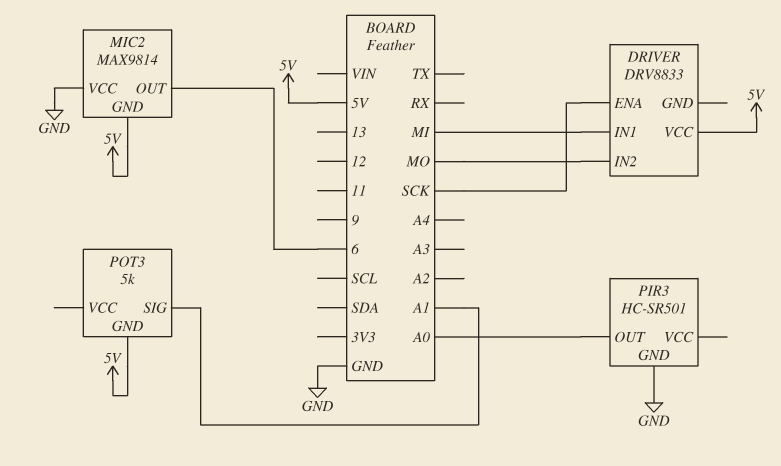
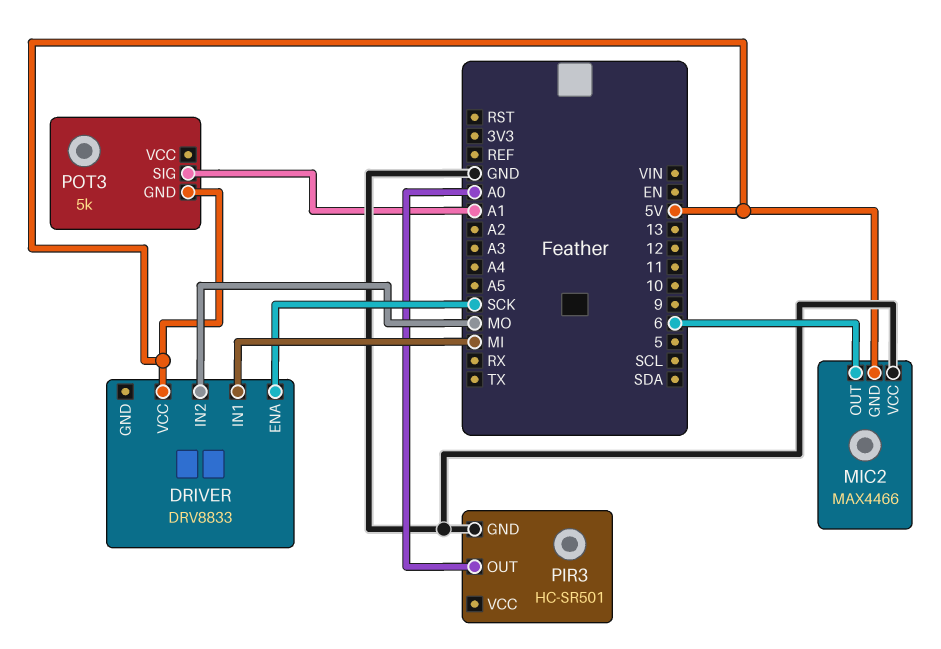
MIC2: MAX9814 -> MAX4466

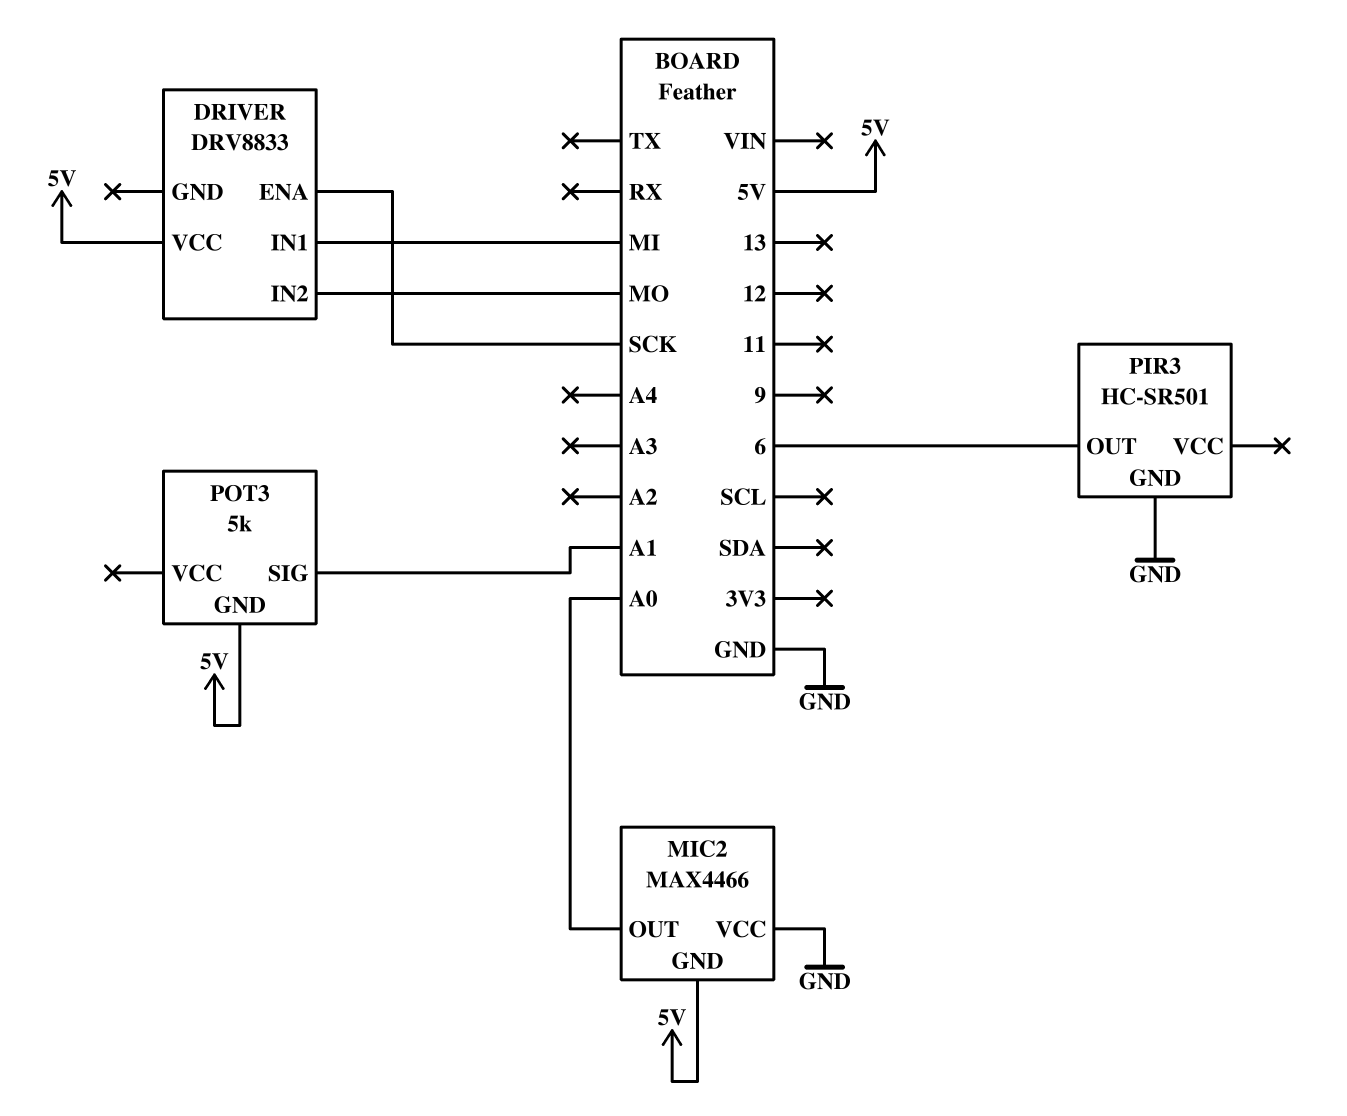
MIC2 pin OUT: 6 -> A0
PIR3 pin OUT: A0 -> 6

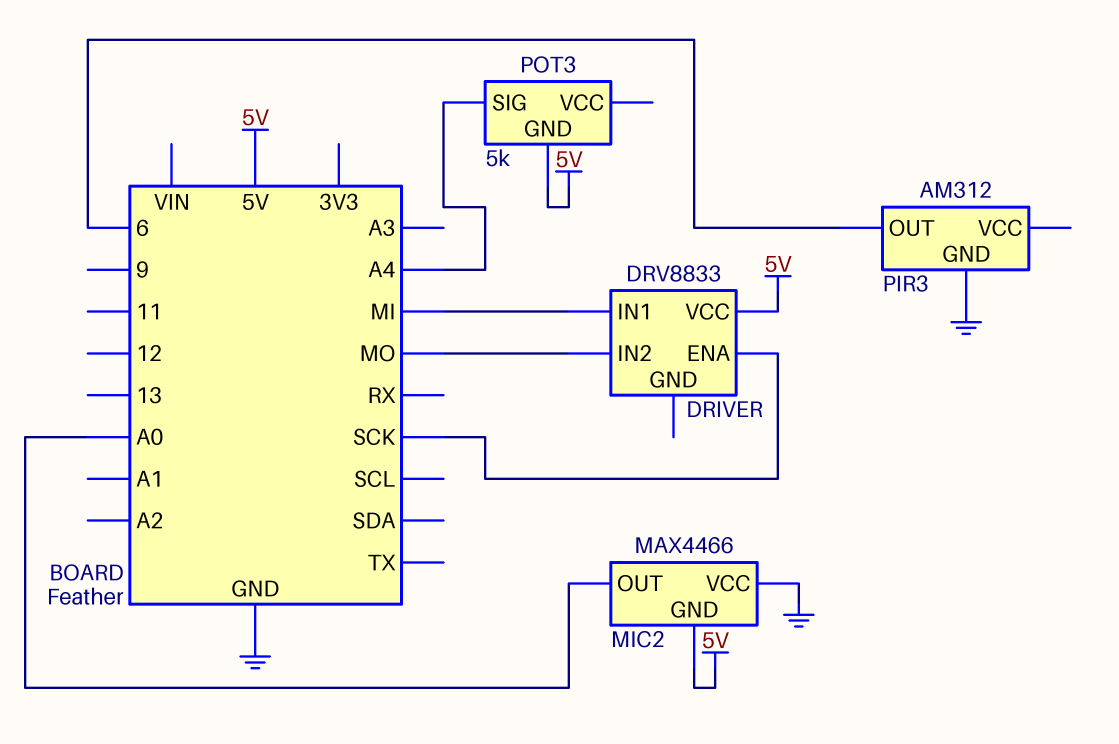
PIR3: HC-SR501 -> AM312
POT3 pin SIG: A1 -> A4

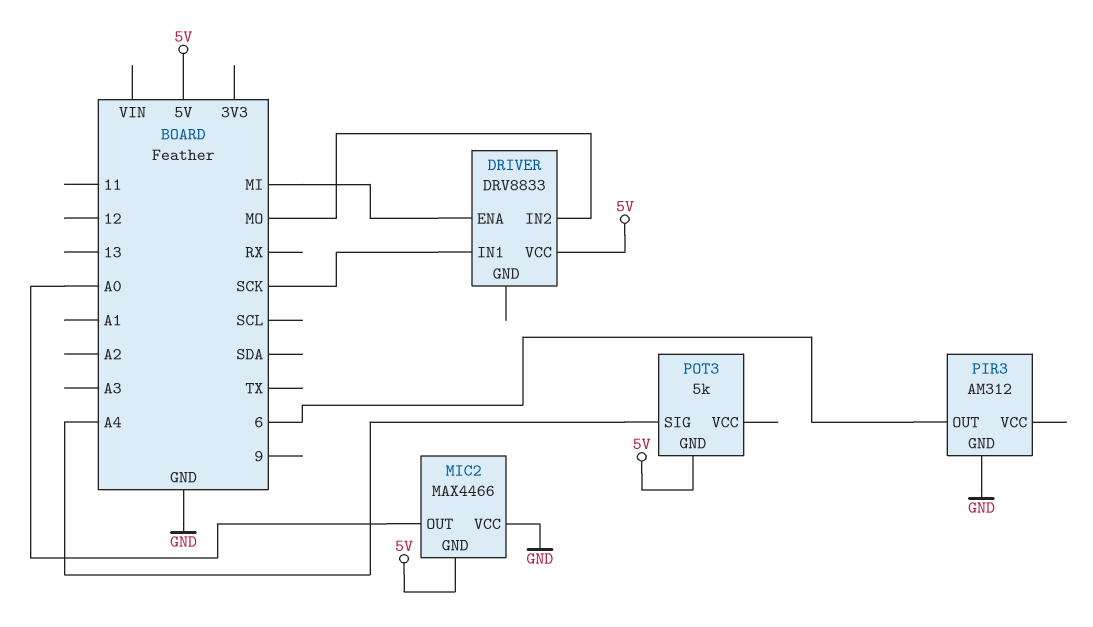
DRIVER pin ENA: SCK -> MI
DRIVER pin IN1: MI -> SCK

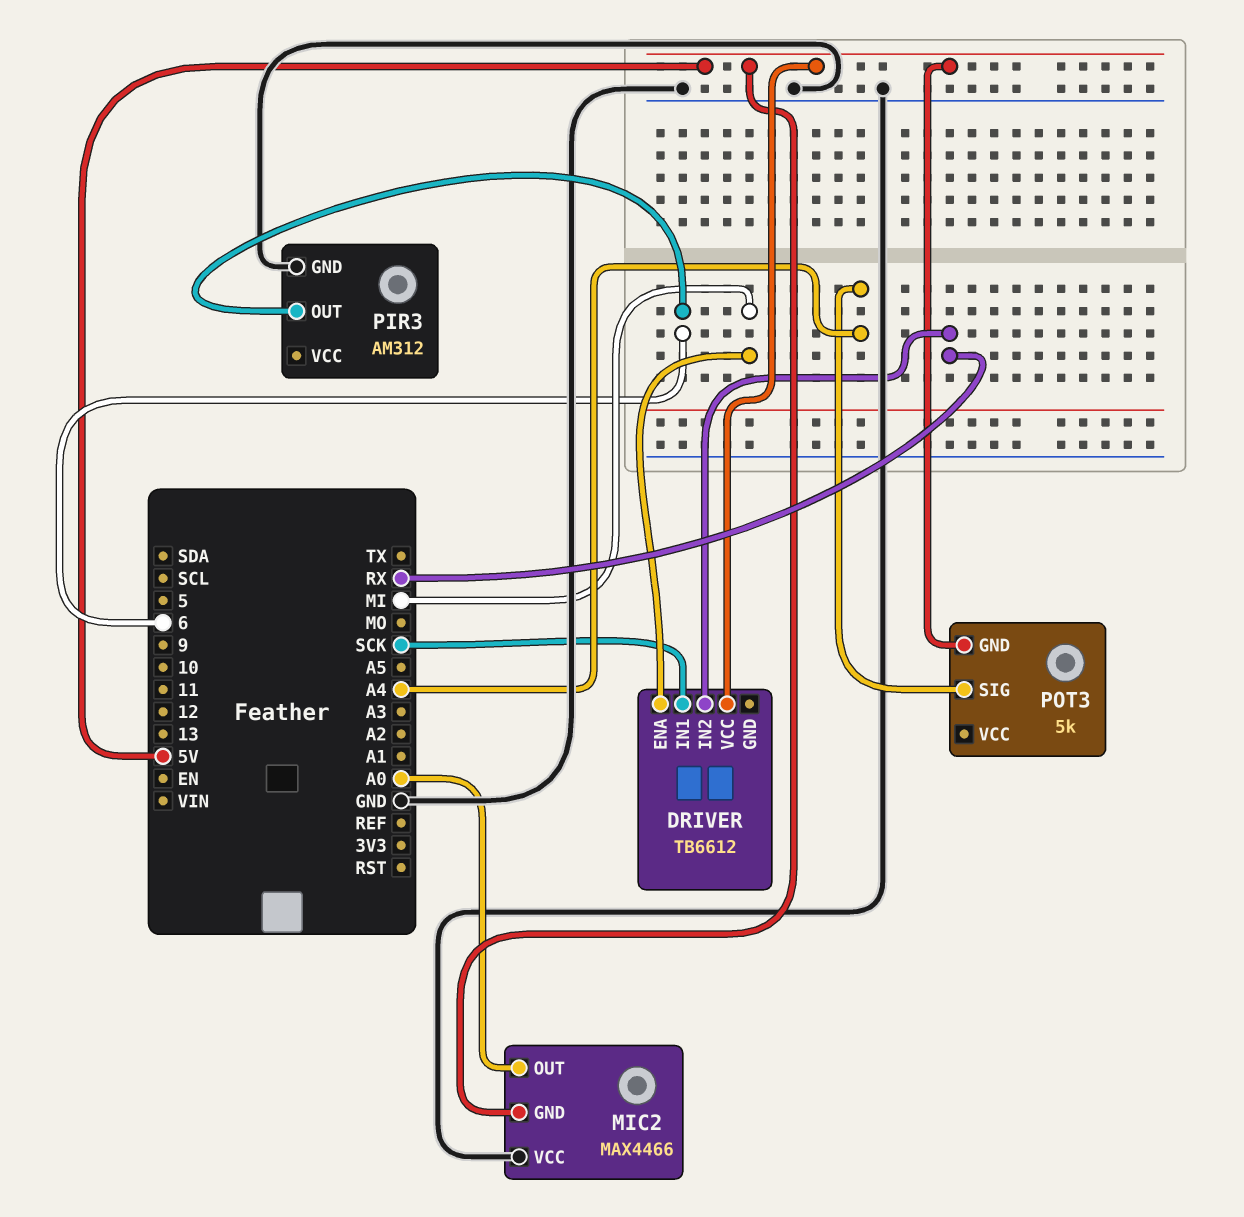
DRIVER: DRV8833 -> TB6612
DRIVER pin IN2: MO -> RX

